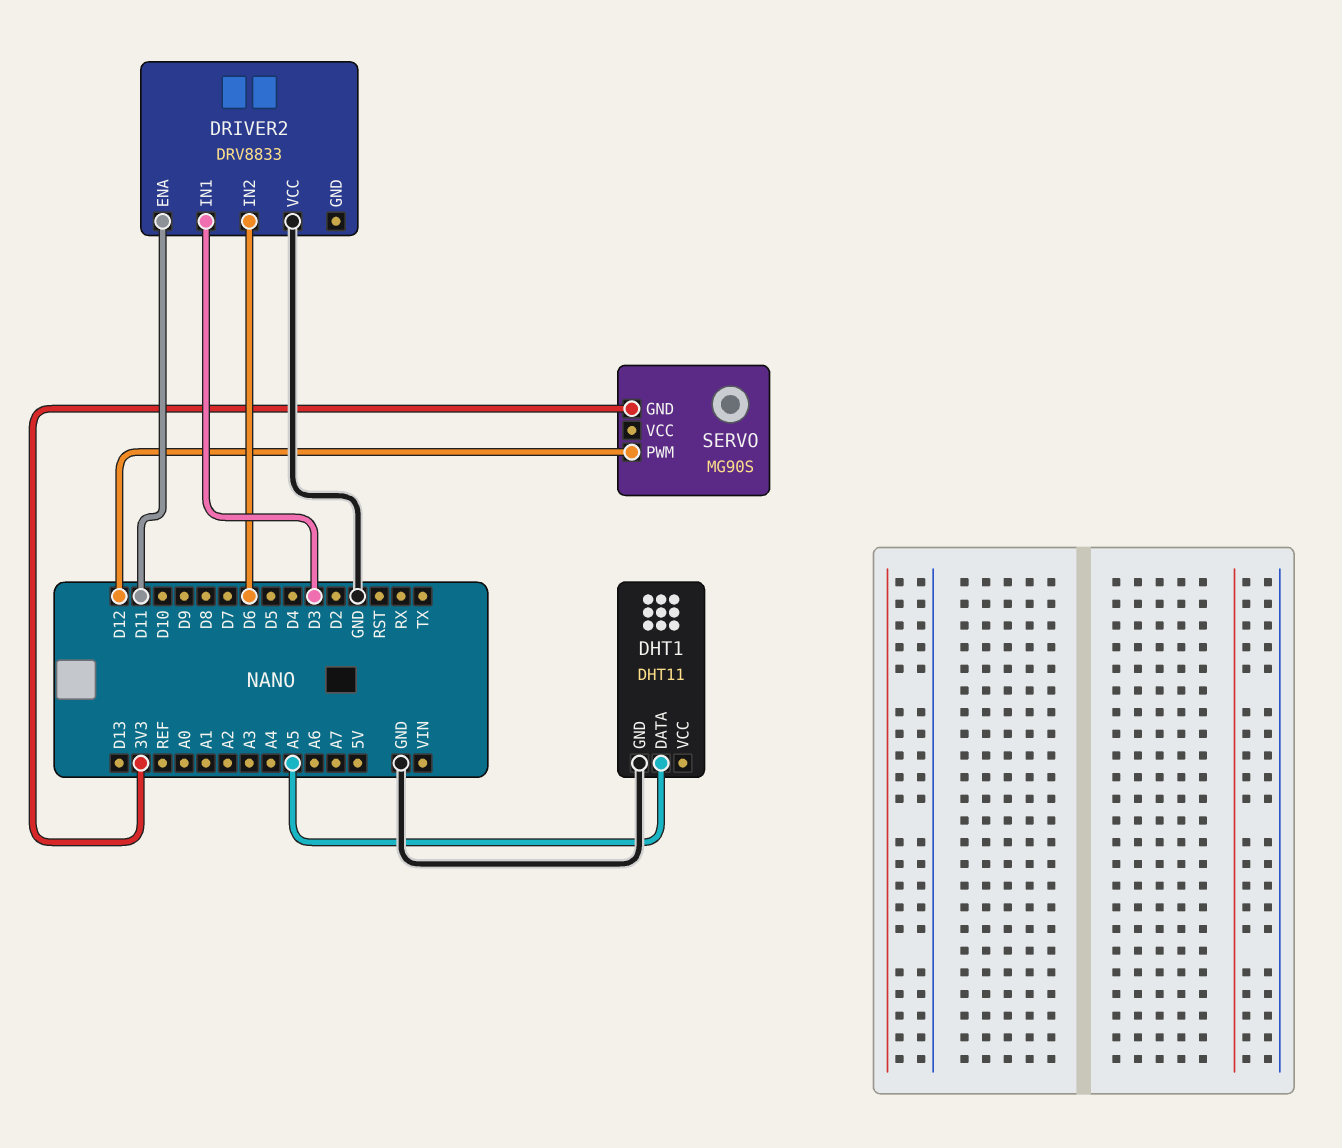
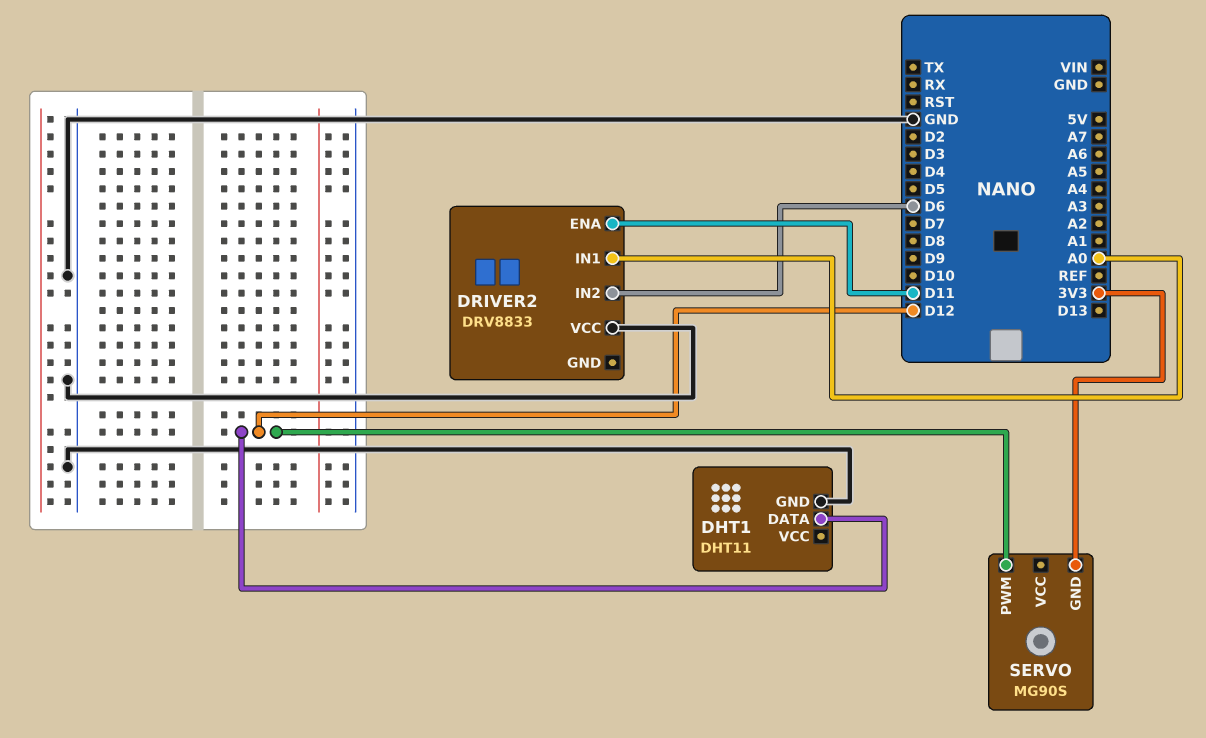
DHT1 pin DATA: A5 -> D12
DRIVER2 pin IN1: D3 -> A0

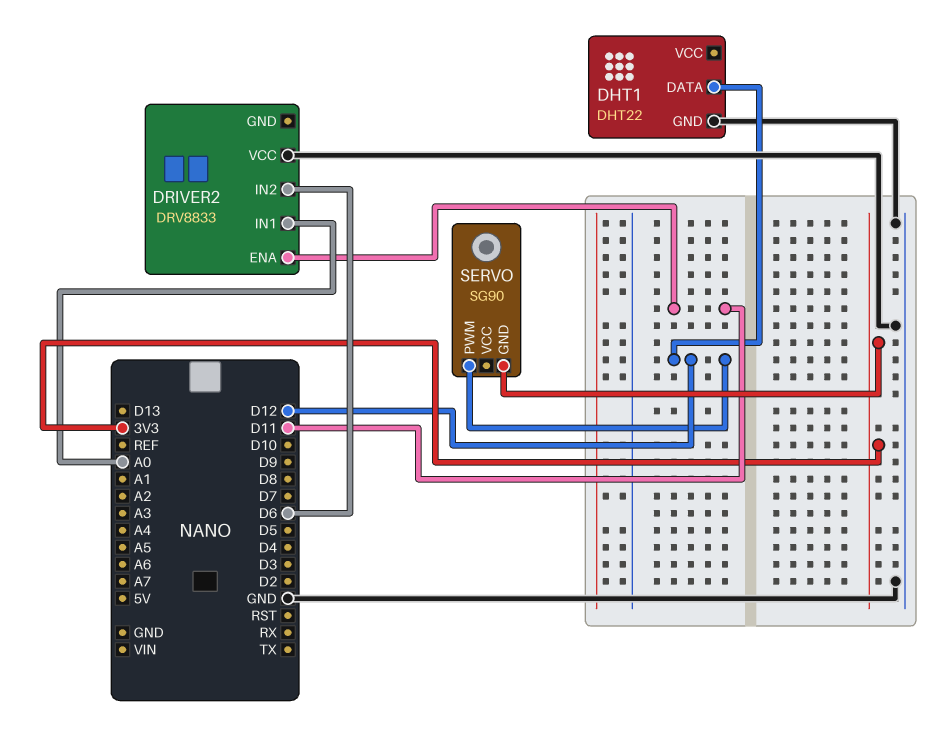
DHT1: DHT11 -> DHT22
SERVO: MG90S -> SG90

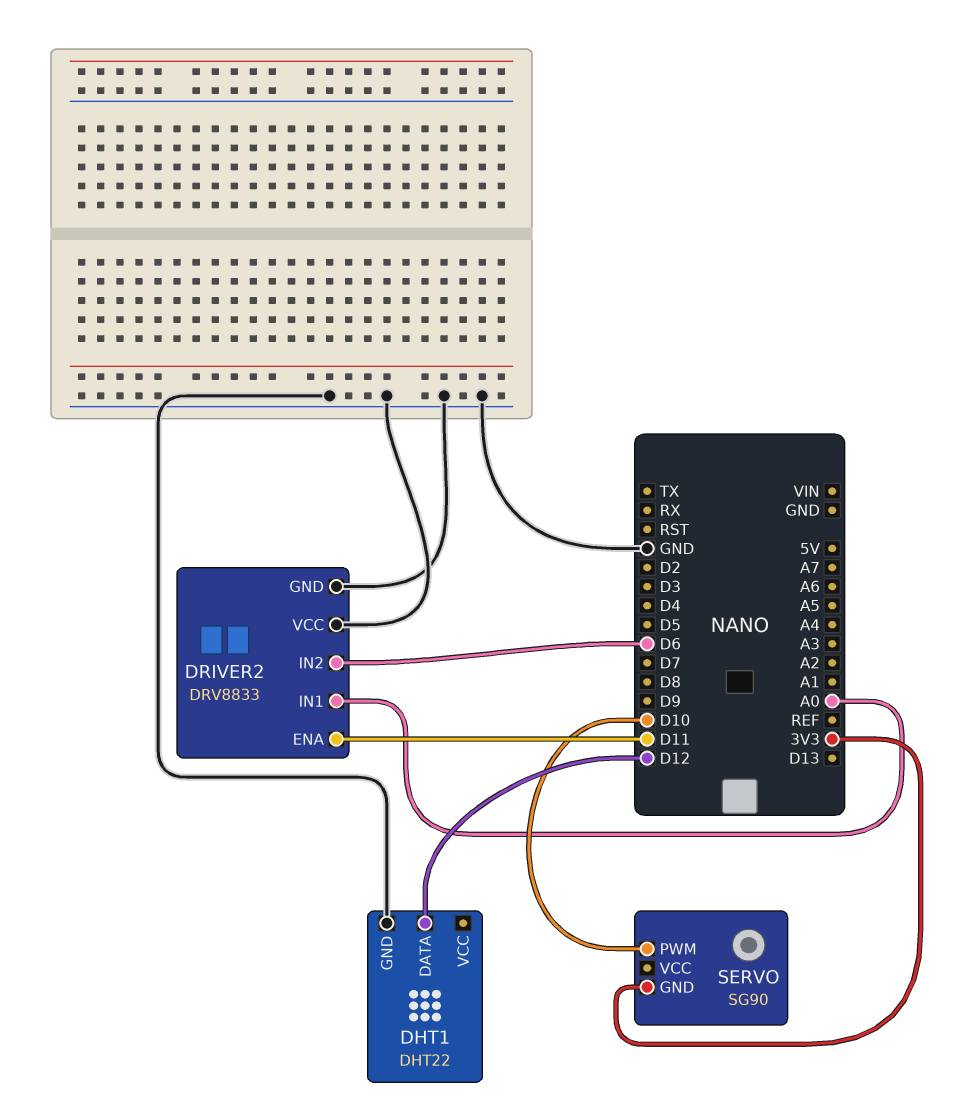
DRIVER2 pin GND: none -> GND
SERVO pin PWM: D12 -> D10

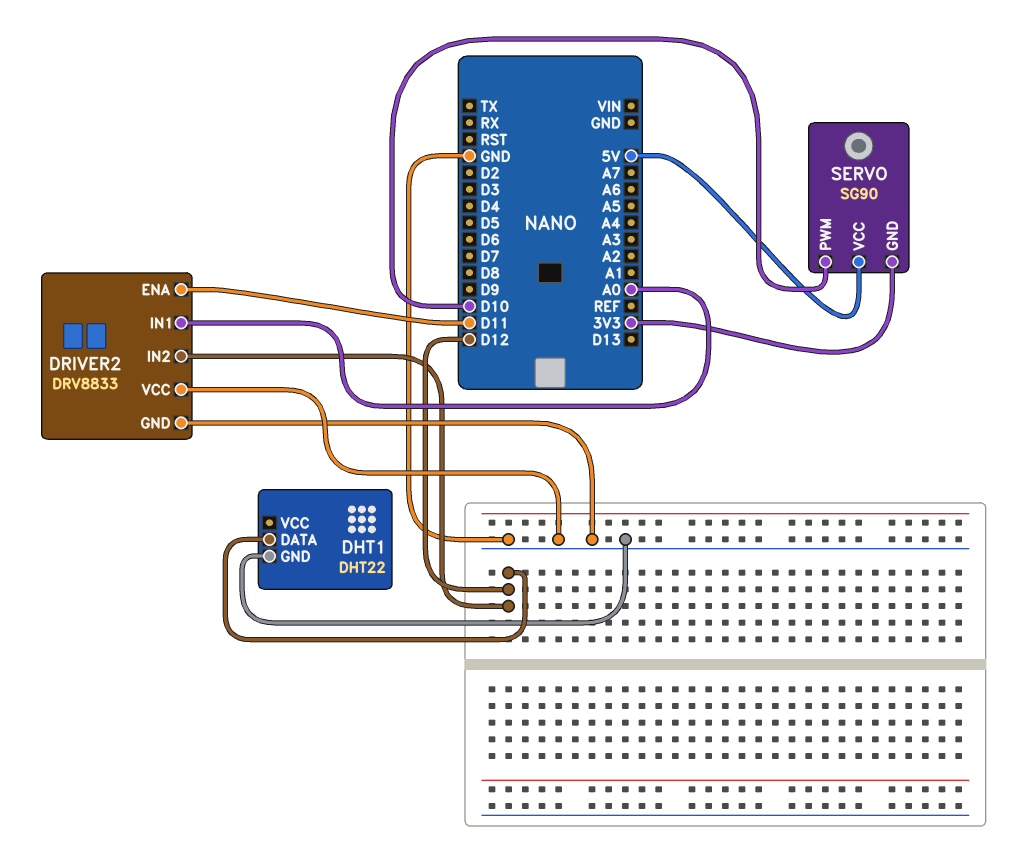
DRIVER2 pin IN2: D6 -> D12
SERVO pin VCC: none -> 5V

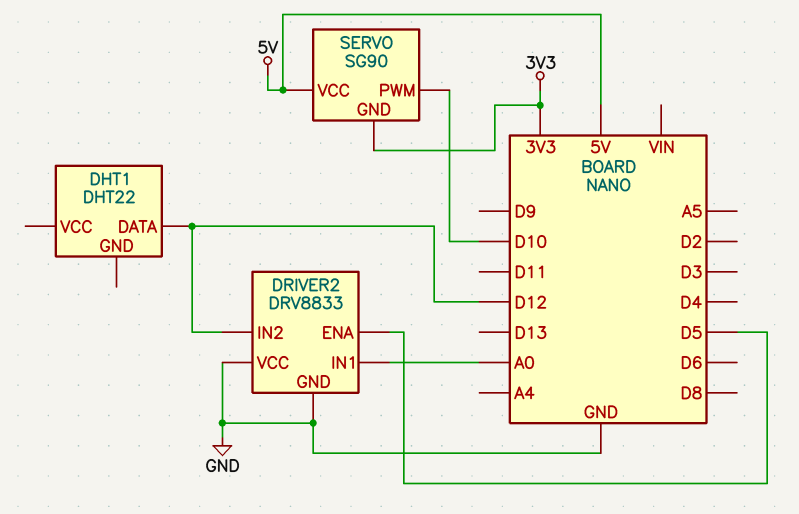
DHT1 pin GND: GND -> none
DRIVER2 pin ENA: D11 -> D5

